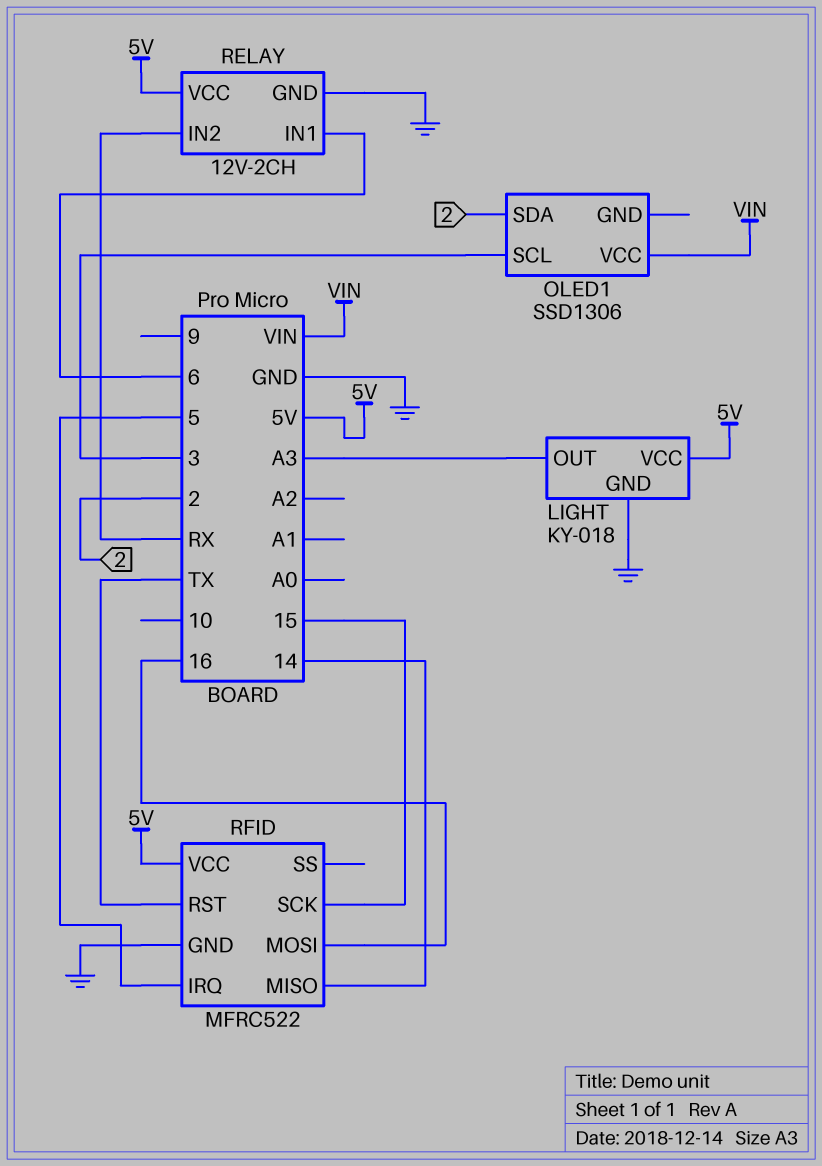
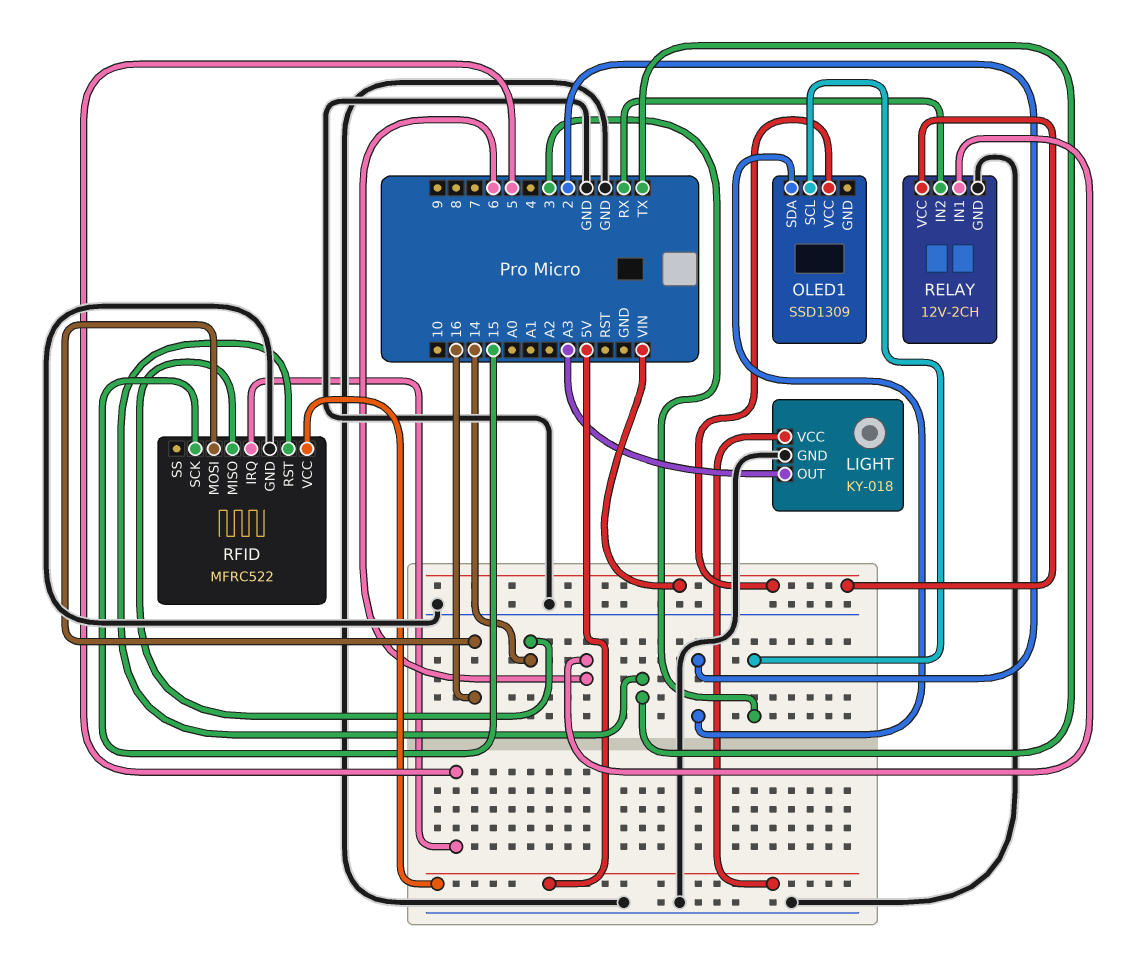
OLED1: SSD1306 -> SSD1309
RELAY pin VCC: 5V -> VIN

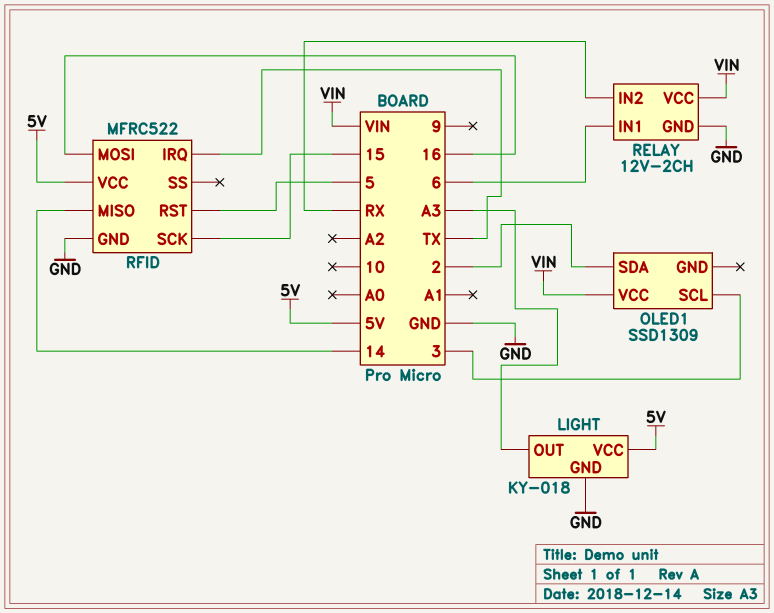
RFID pin IRQ: 5 -> TX
RFID pin RST: TX -> 5

